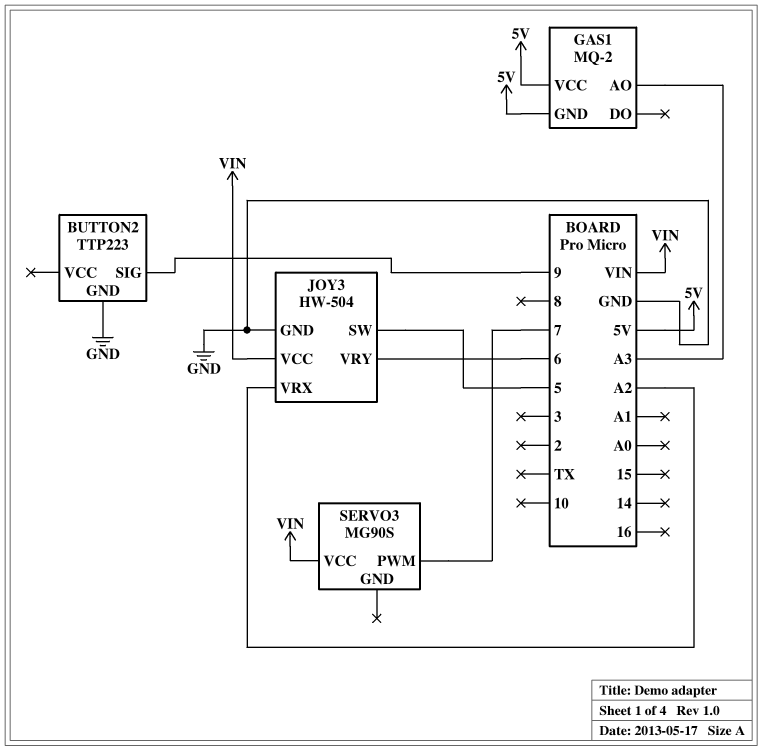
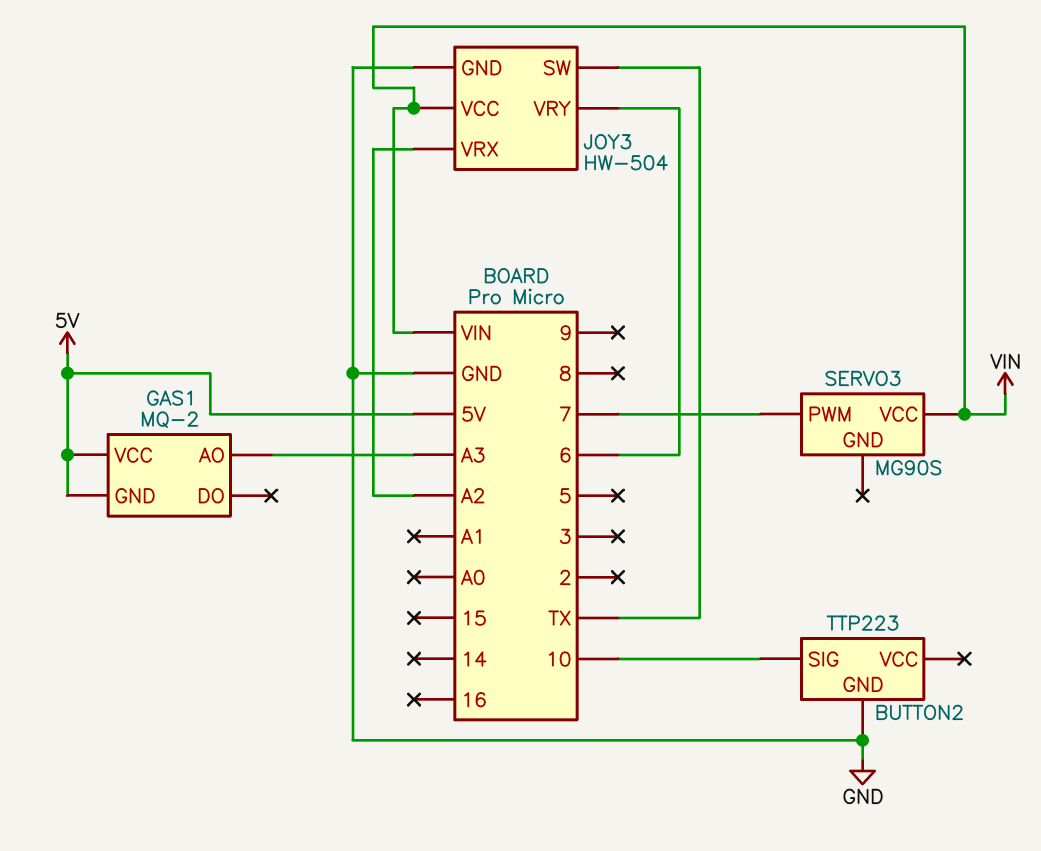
BUTTON2 pin SIG: 9 -> 10
JOY3 pin SW: 5 -> TX

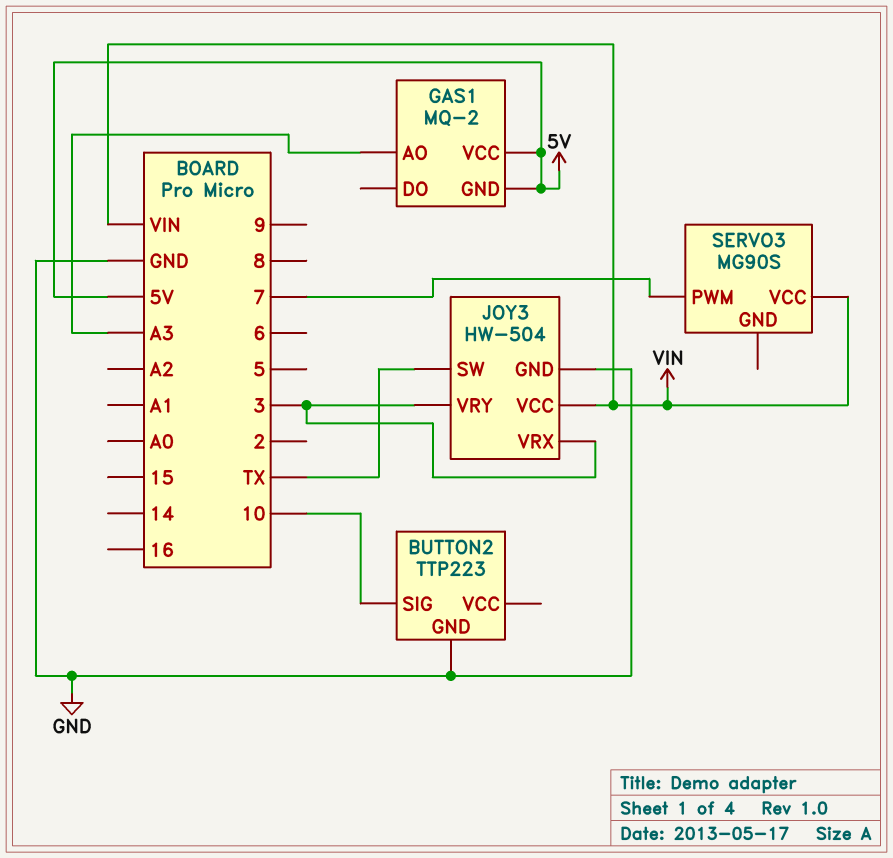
JOY3 pin VRX: A2 -> 3
JOY3 pin VRY: 6 -> 3

